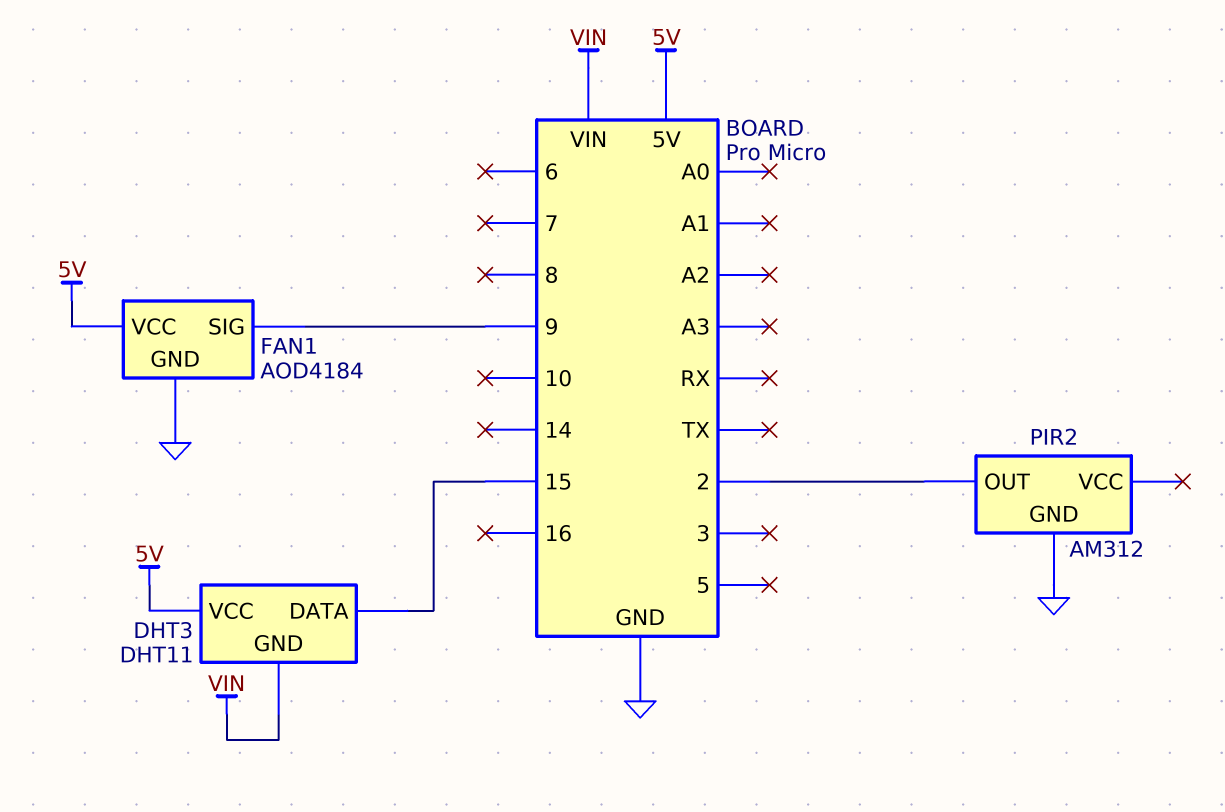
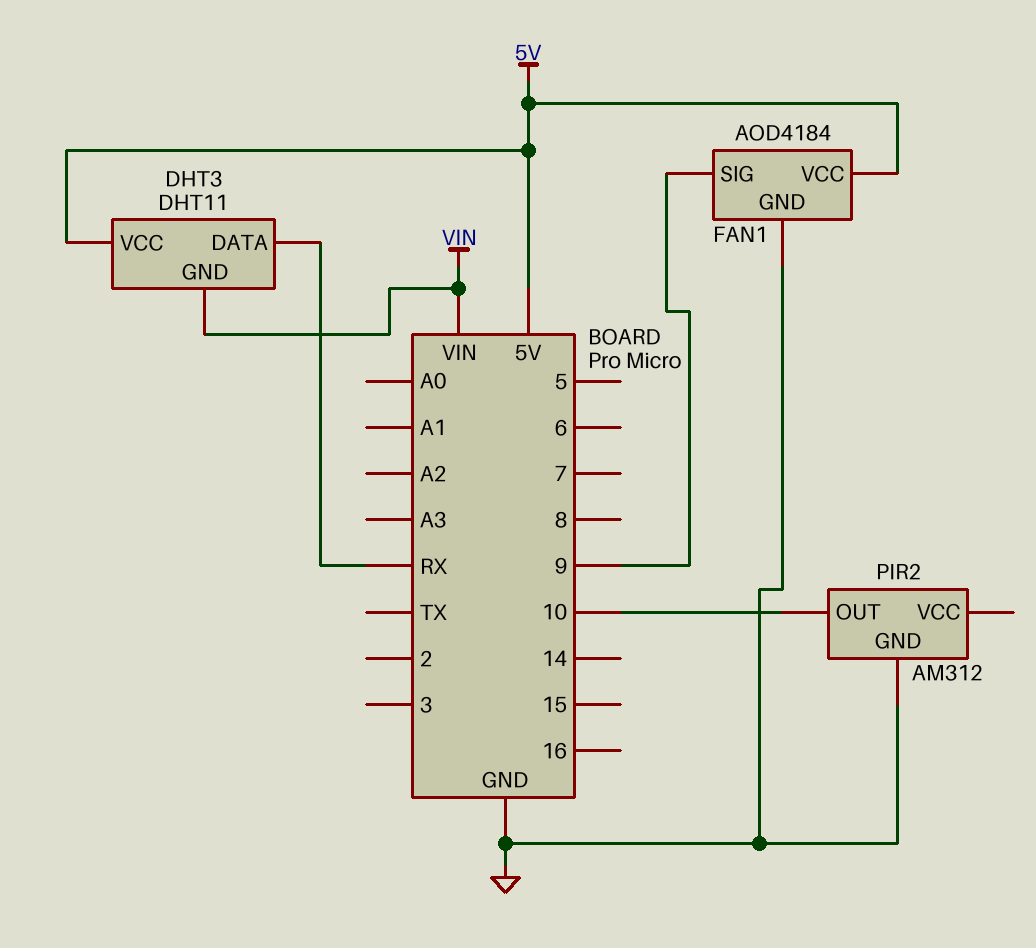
DHT3 pin DATA: 15 -> RX
PIR2 pin OUT: 2 -> 10

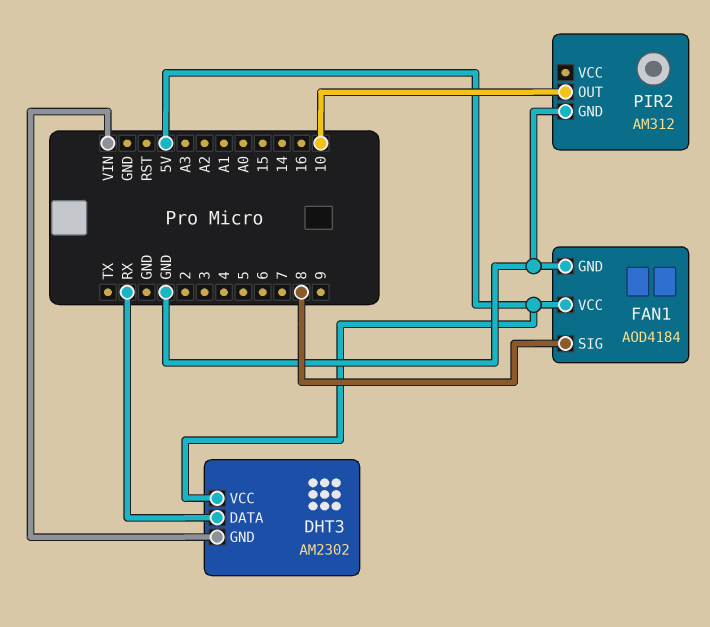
DHT3: DHT11 -> AM2302
FAN1 pin SIG: 9 -> 8

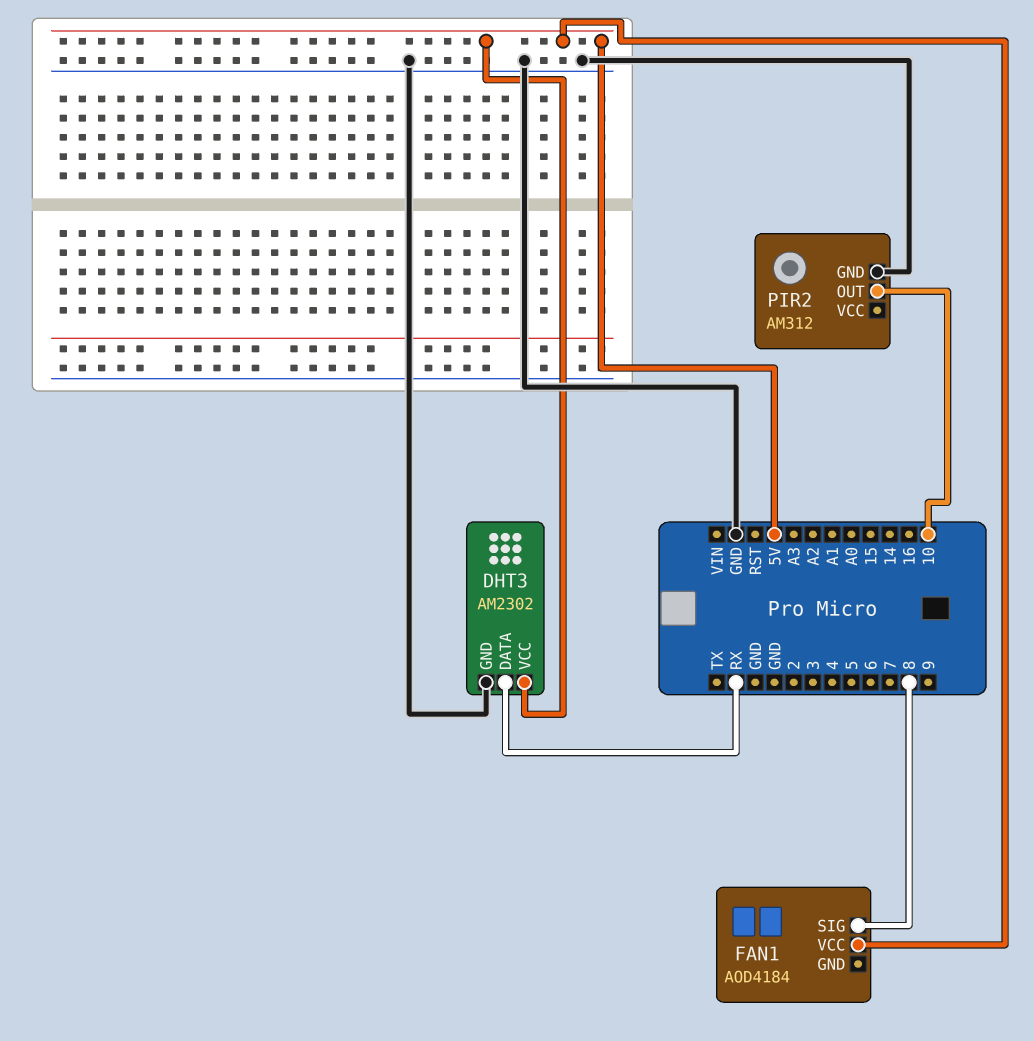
DHT3 pin GND: VIN -> GND
FAN1 pin GND: GND -> none

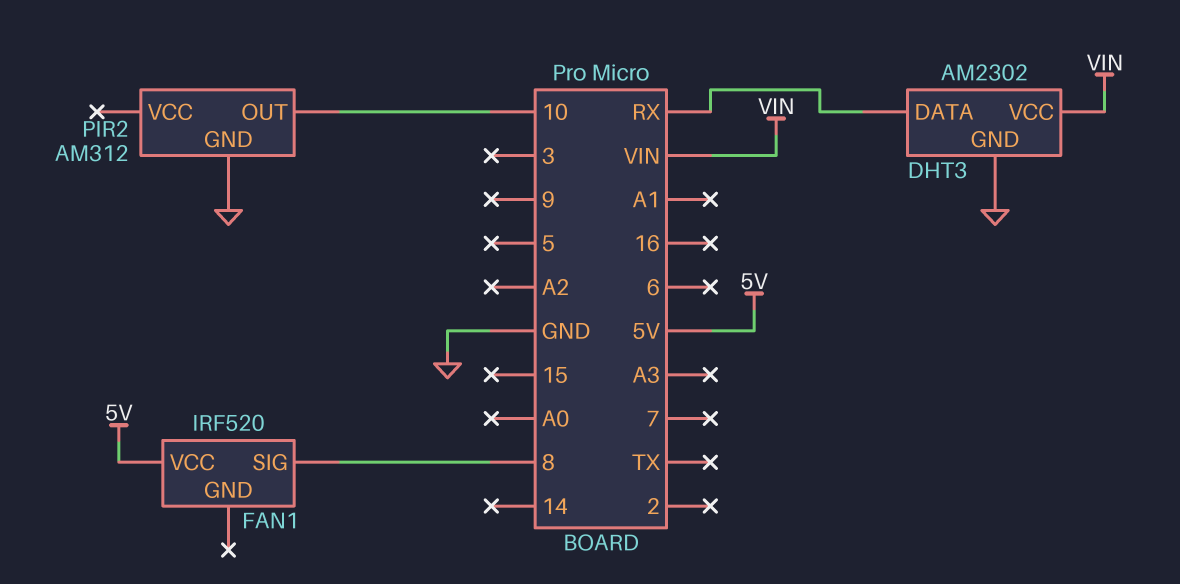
DHT3 pin VCC: 5V -> VIN
FAN1: AOD4184 -> IRF520

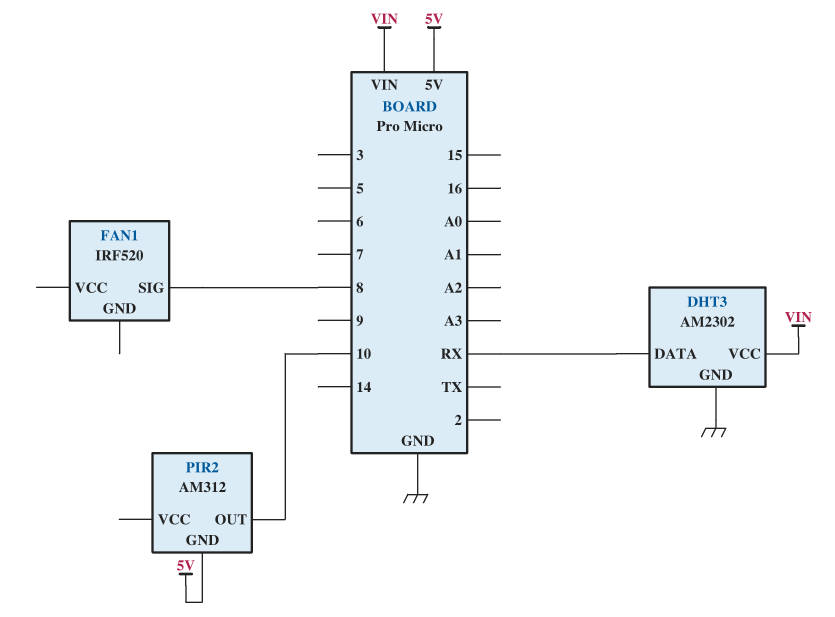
FAN1 pin VCC: 5V -> none
PIR2 pin GND: GND -> 5V

